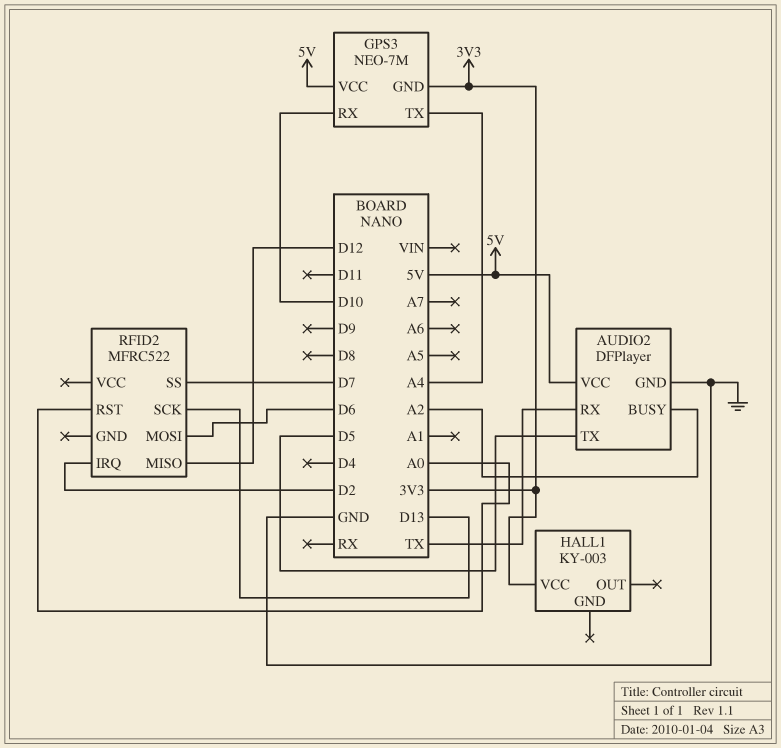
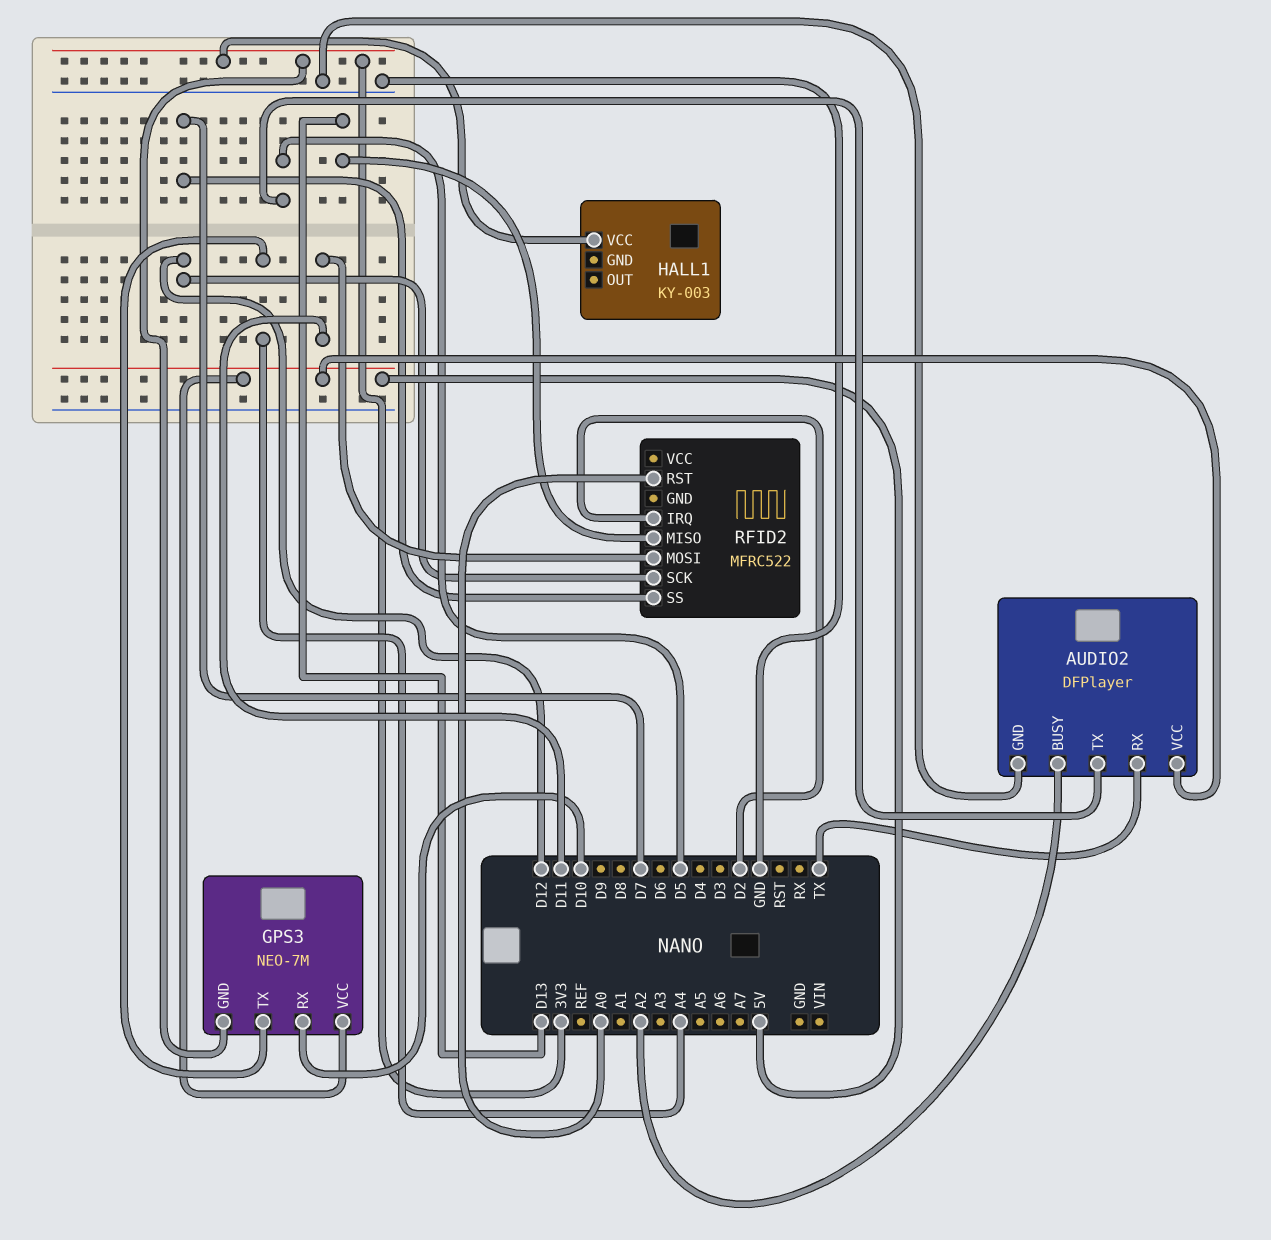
RFID2 pin MISO: D12 -> D13
RFID2 pin MOSI: D6 -> D11
RFID2 pin SCK: D13 -> D12

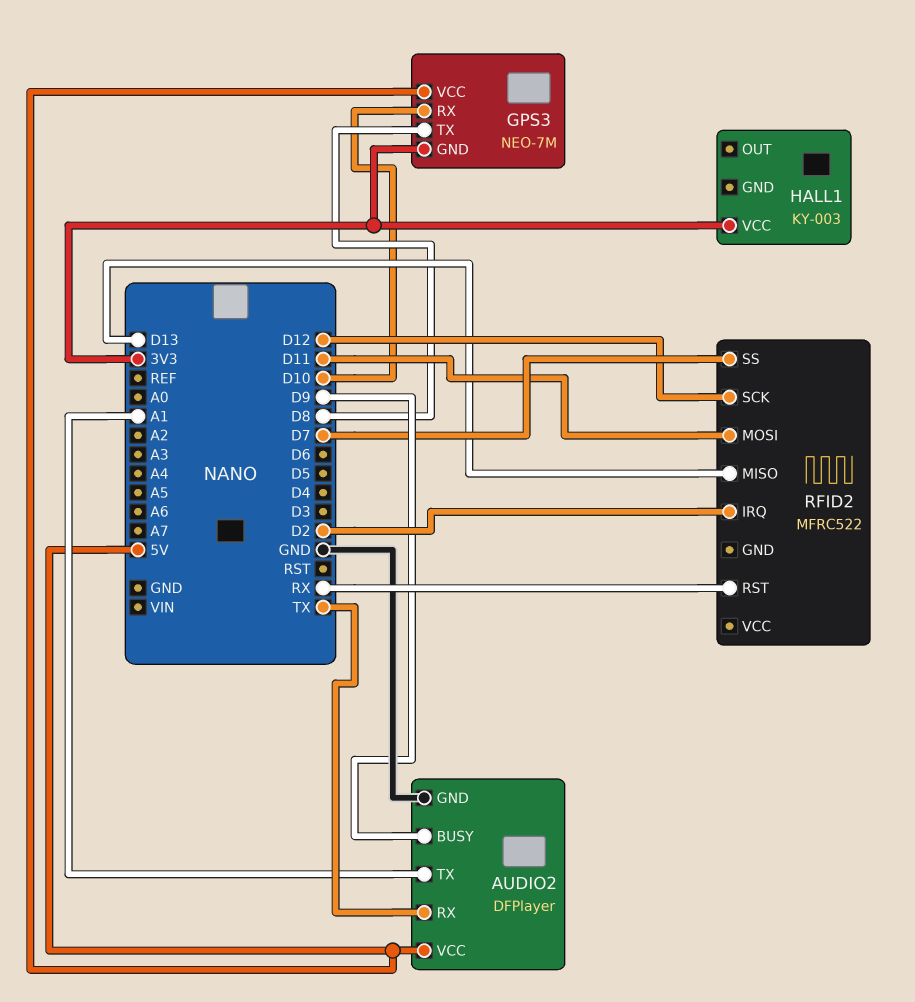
AUDIO2 pin BUSY: A2 -> D9
AUDIO2 pin TX: D5 -> A1
GPS3 pin TX: A4 -> D8
RFID2 pin RST: A0 -> RX

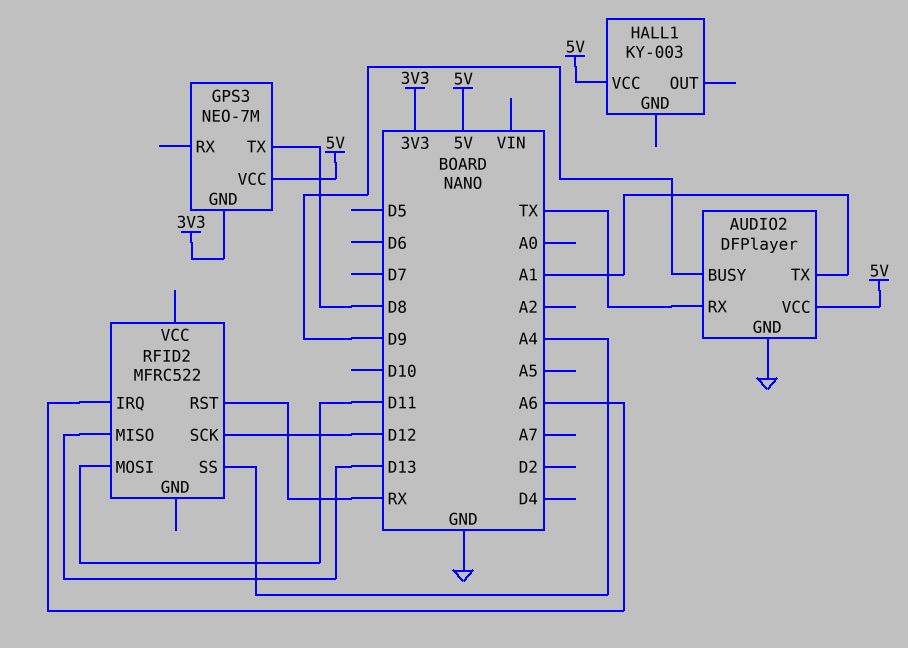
GPS3 pin RX: D10 -> none
HALL1 pin VCC: 3V3 -> 5V
RFID2 pin IRQ: D2 -> A6
RFID2 pin SS: D7 -> A4

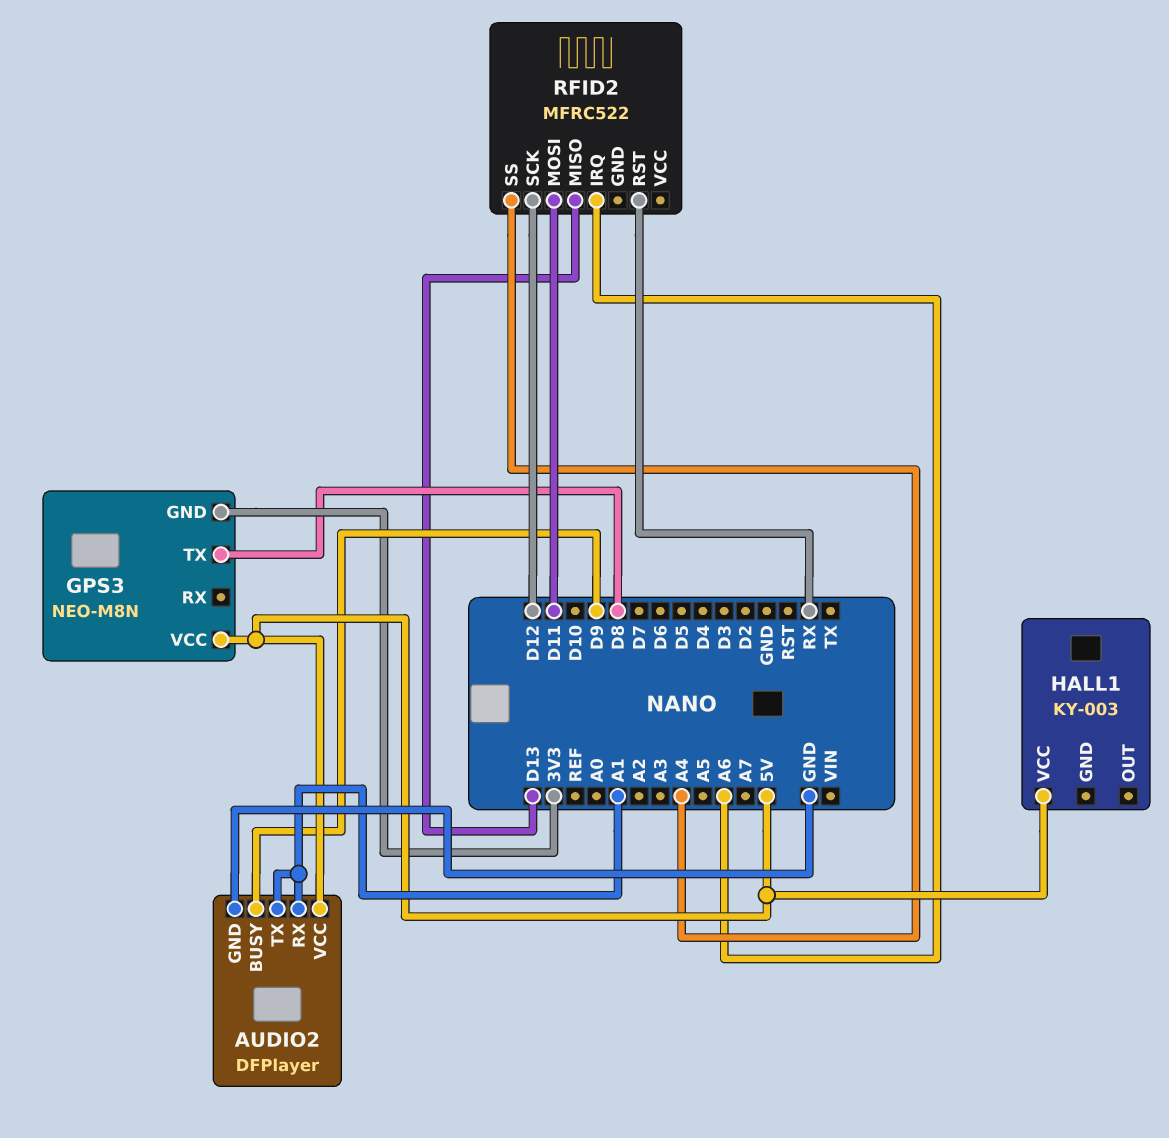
AUDIO2 pin RX: TX -> A1
GPS3: NEO-7M -> NEO-M8N

